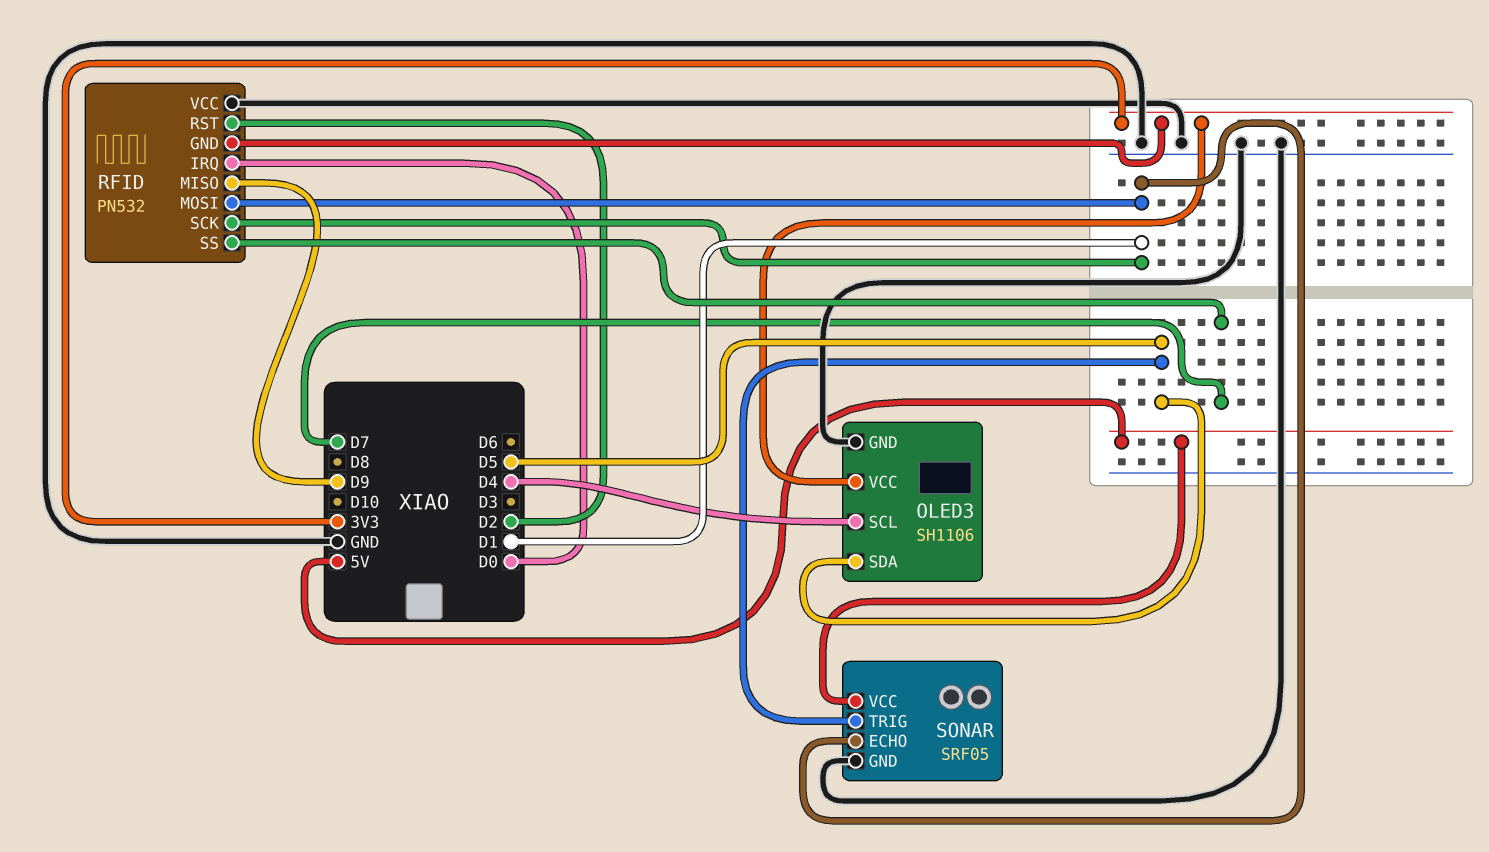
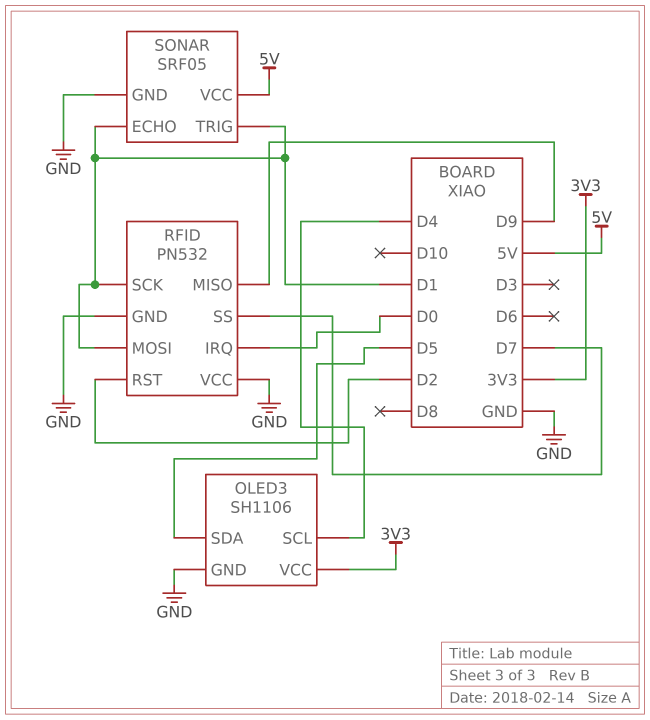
RFID pin GND: 3V3 -> GND
SONAR pin TRIG: D5 -> D1

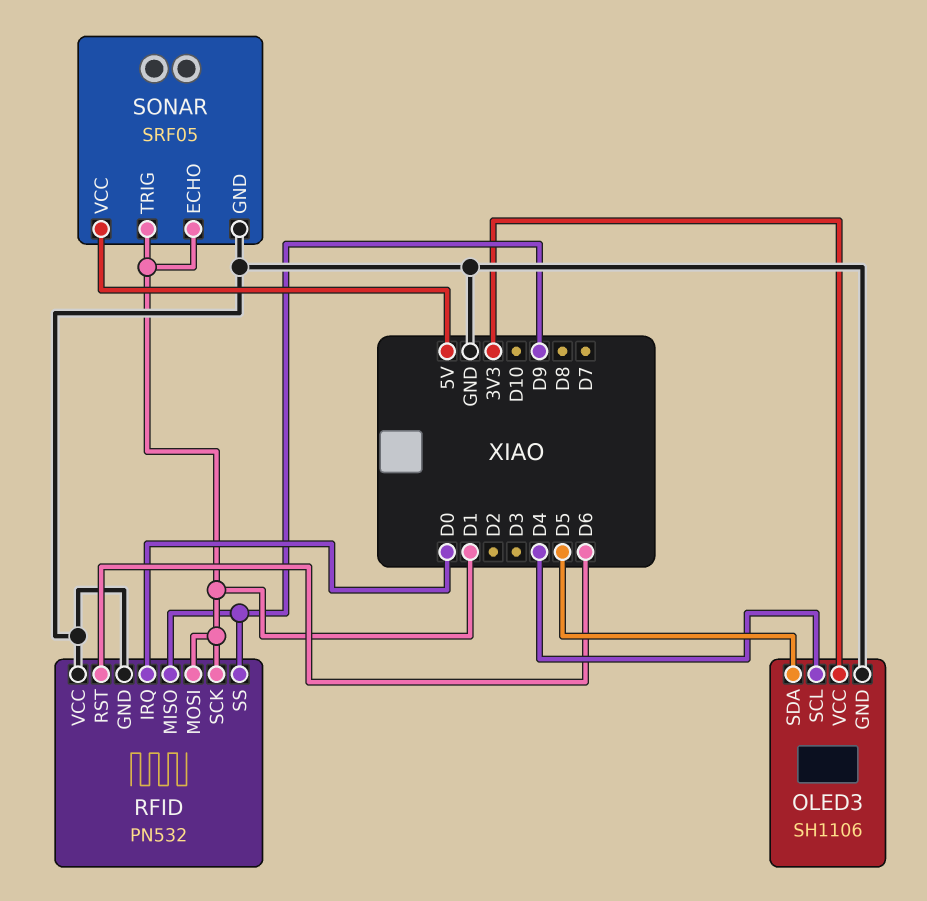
RFID pin RST: D2 -> D6
RFID pin SS: D7 -> D9

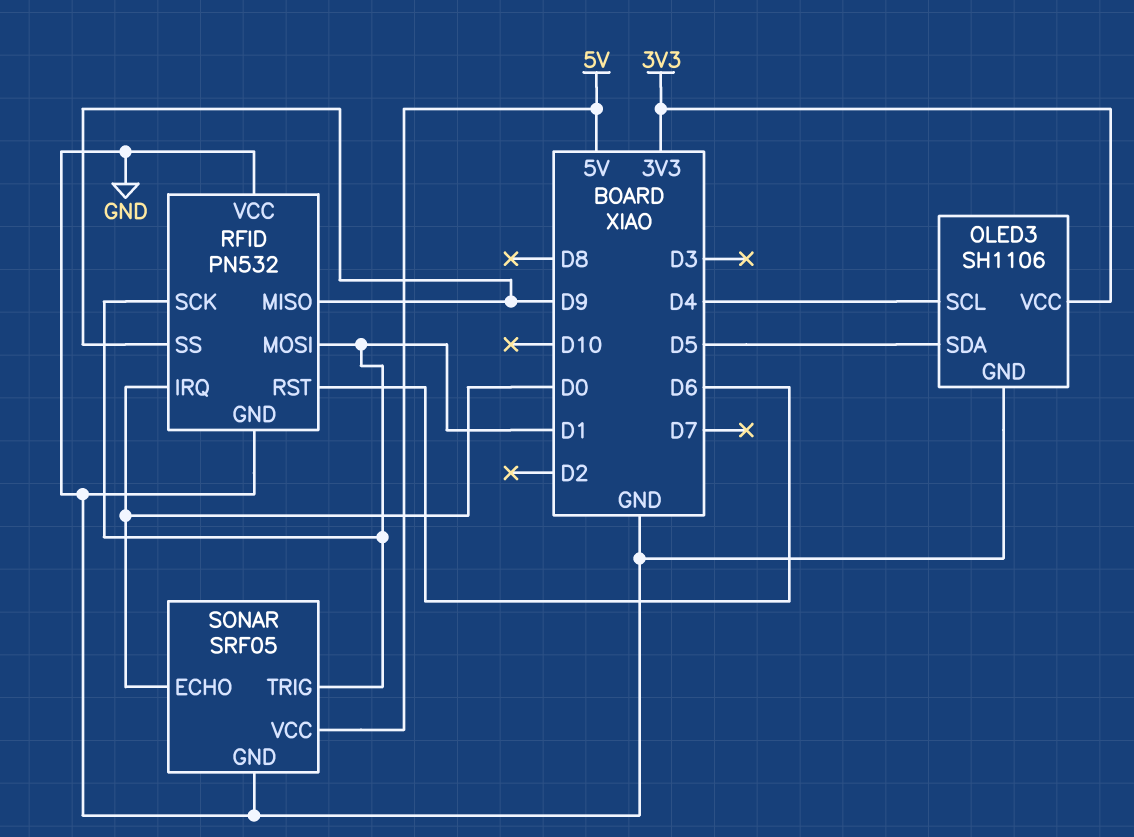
SONAR pin ECHO: D1 -> D0

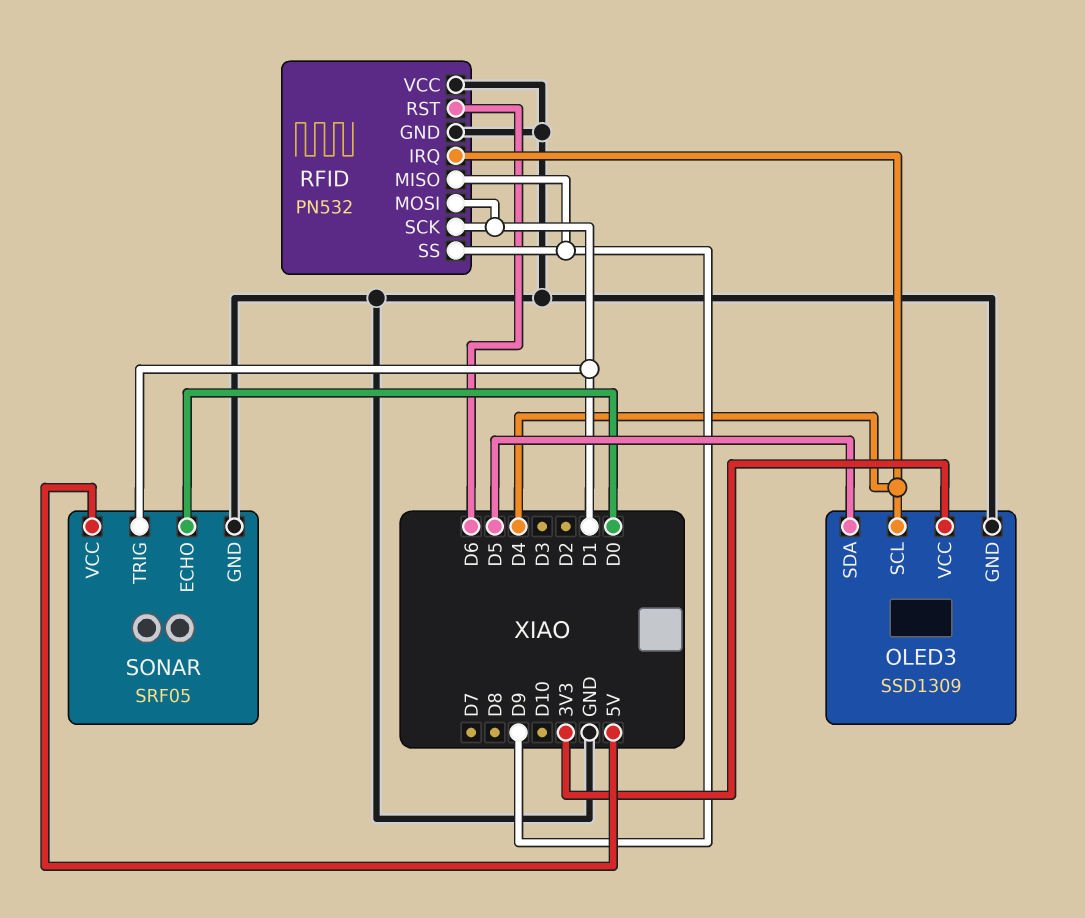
OLED3: SH1106 -> SSD1309
RFID pin IRQ: D0 -> D4

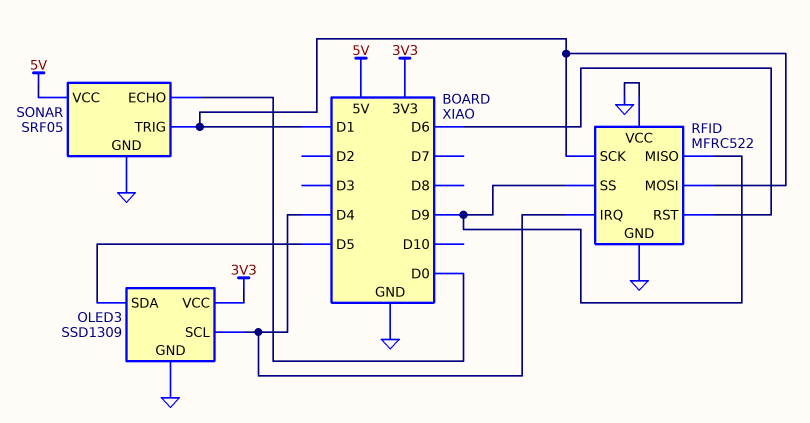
RFID: PN532 -> MFRC522

